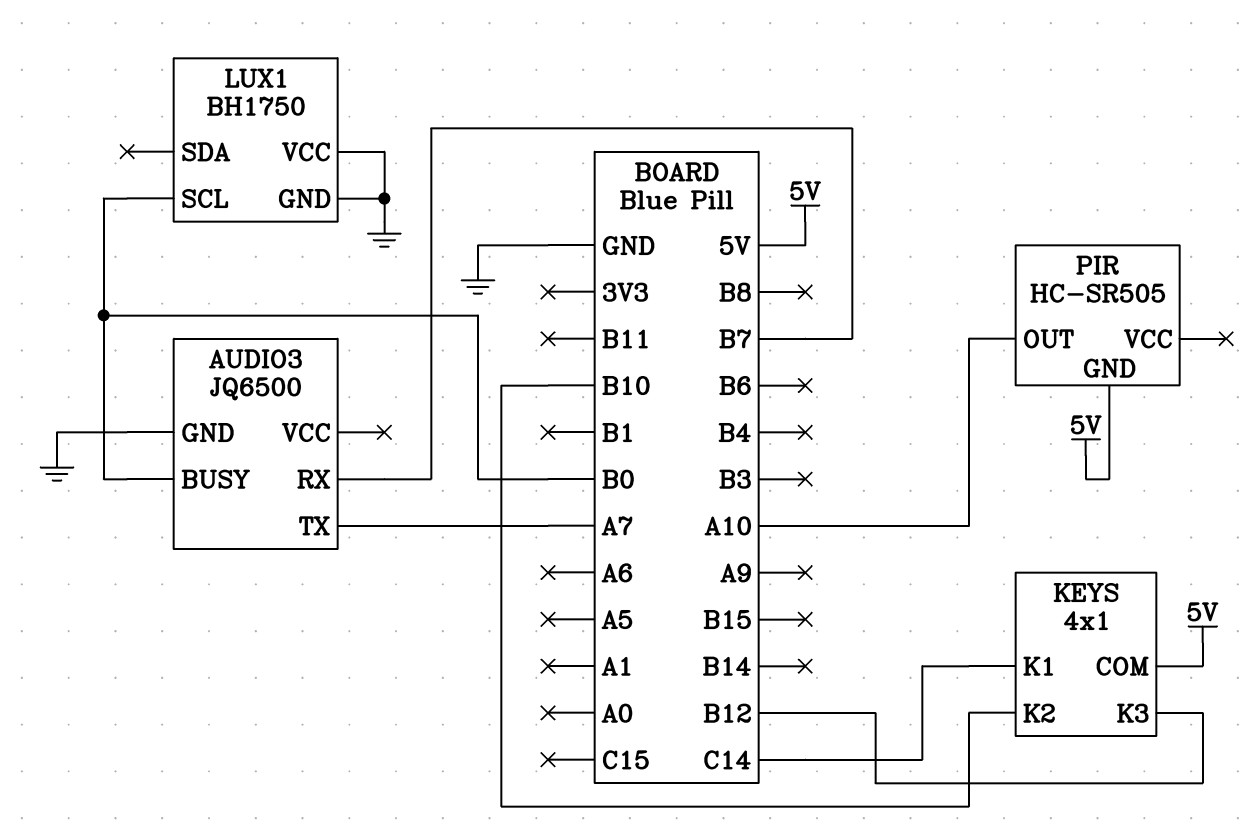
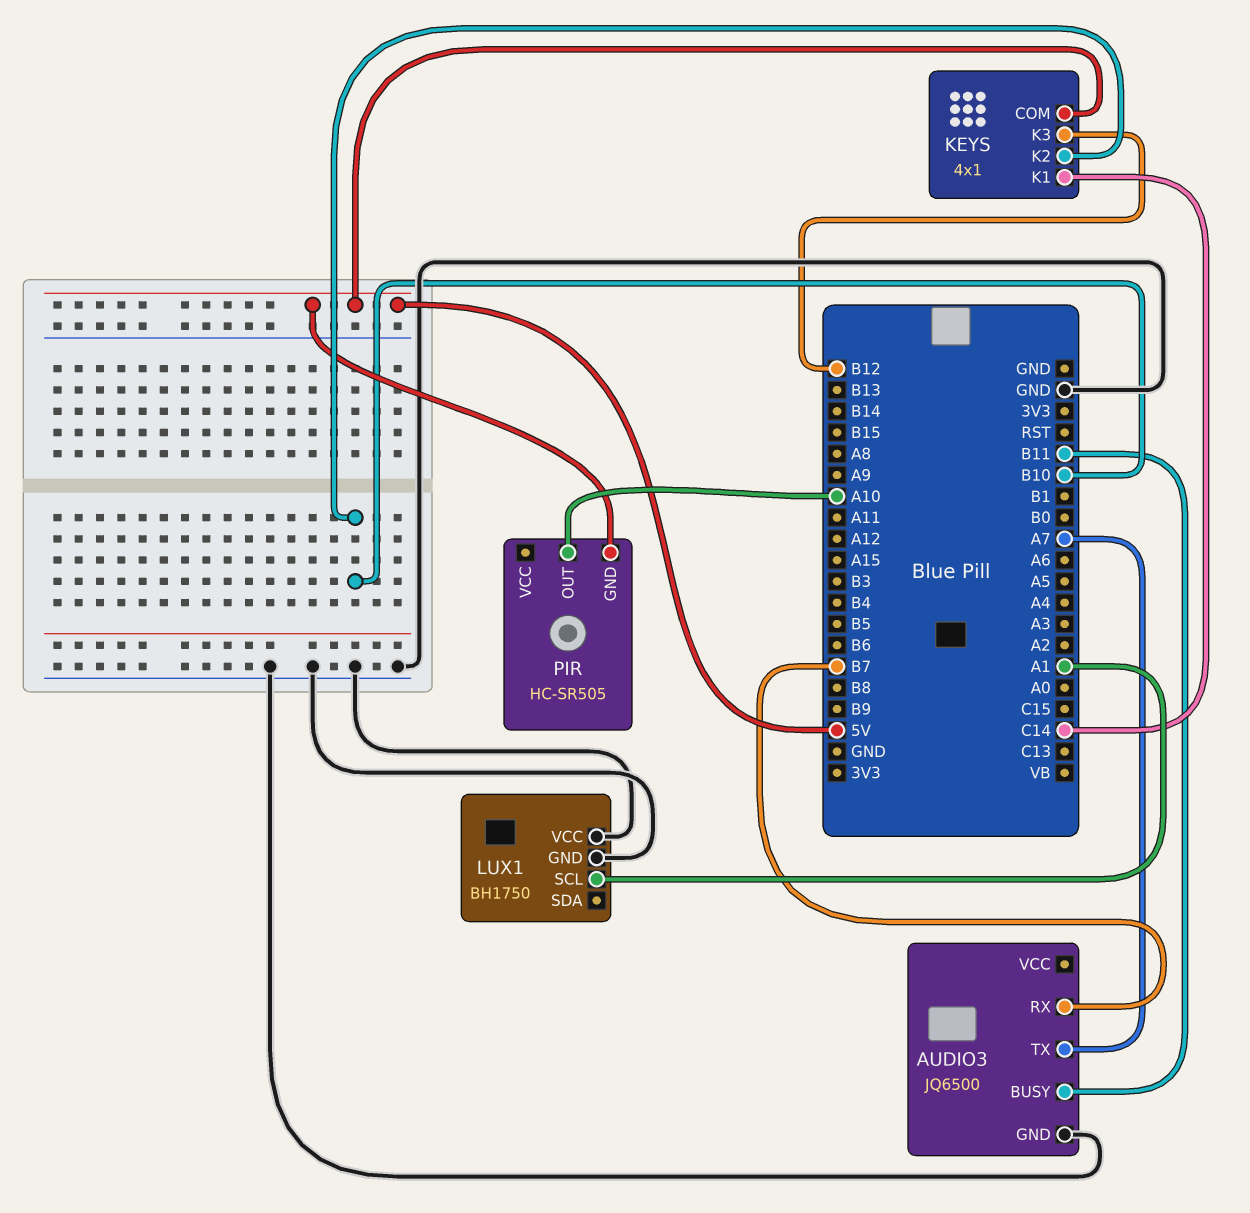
AUDIO3 pin BUSY: B0 -> B11
LUX1 pin SCL: B0 -> A1

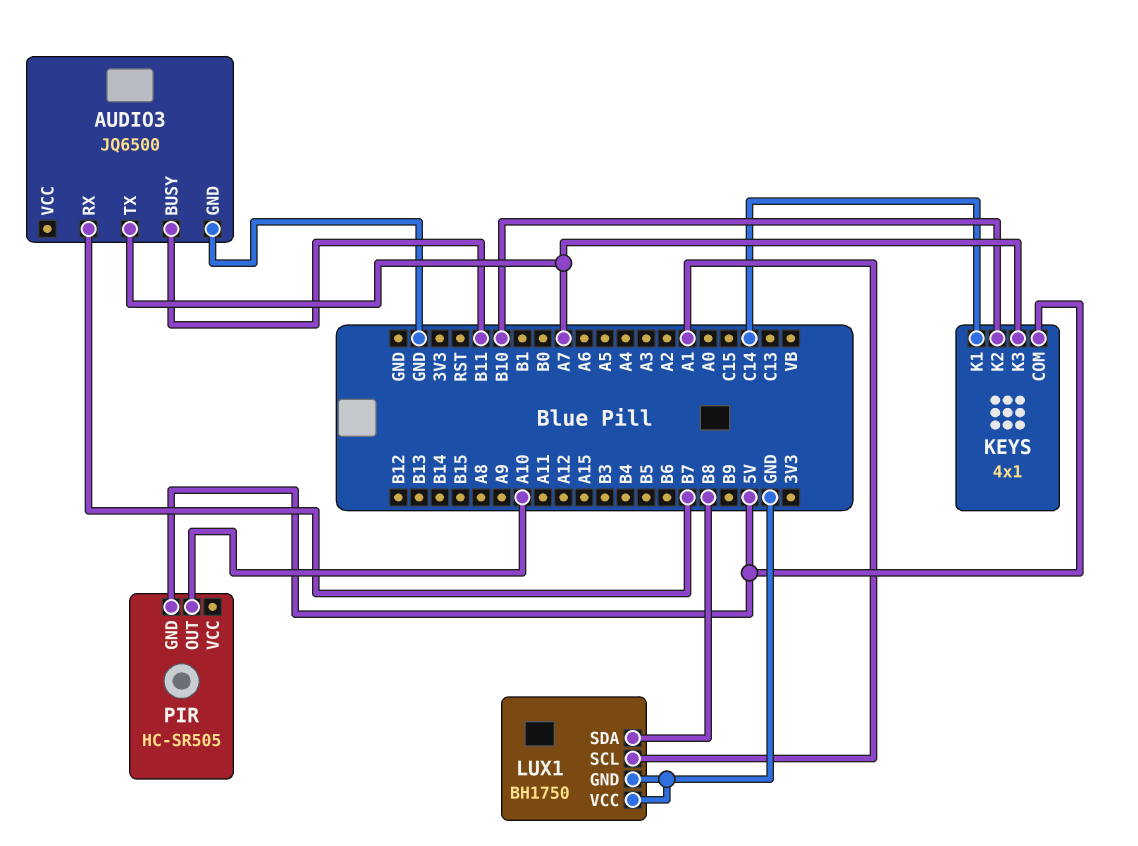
KEYS pin K3: B12 -> A7
LUX1 pin SDA: none -> B8

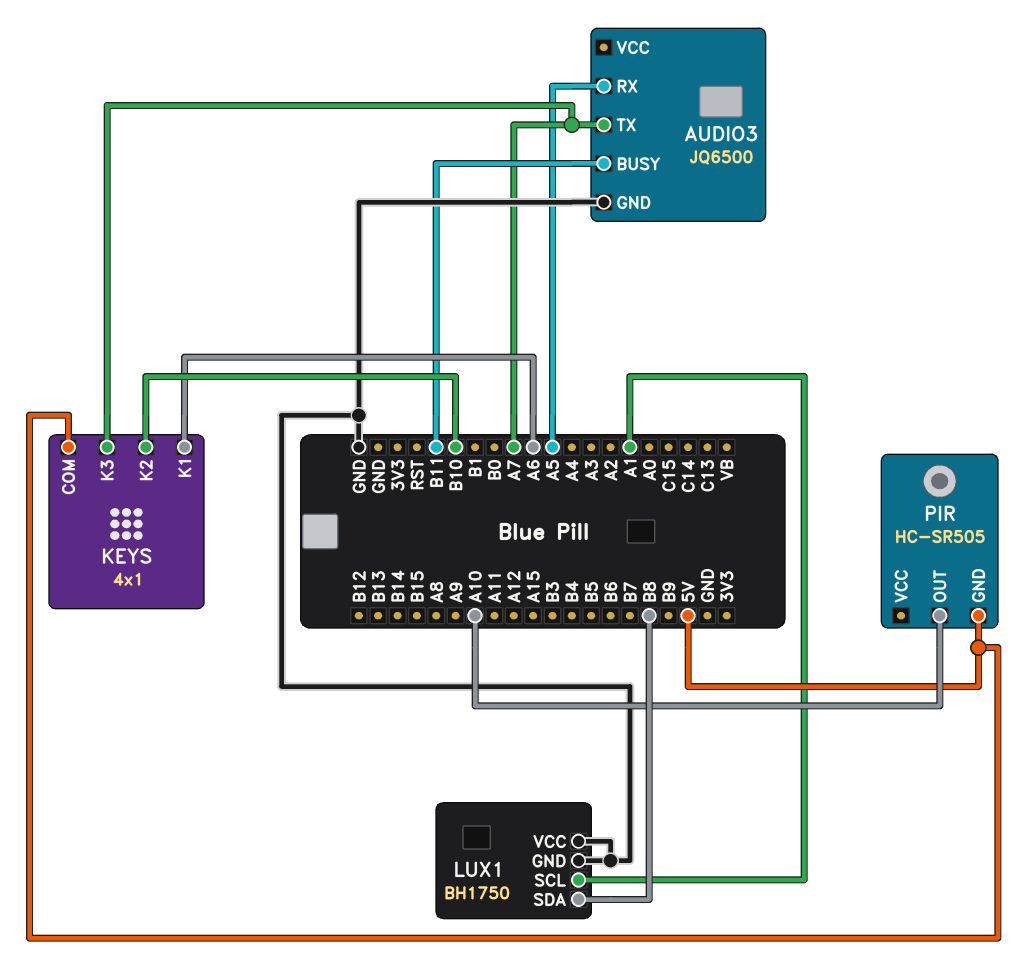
AUDIO3 pin RX: B7 -> A5
KEYS pin K1: C14 -> A6

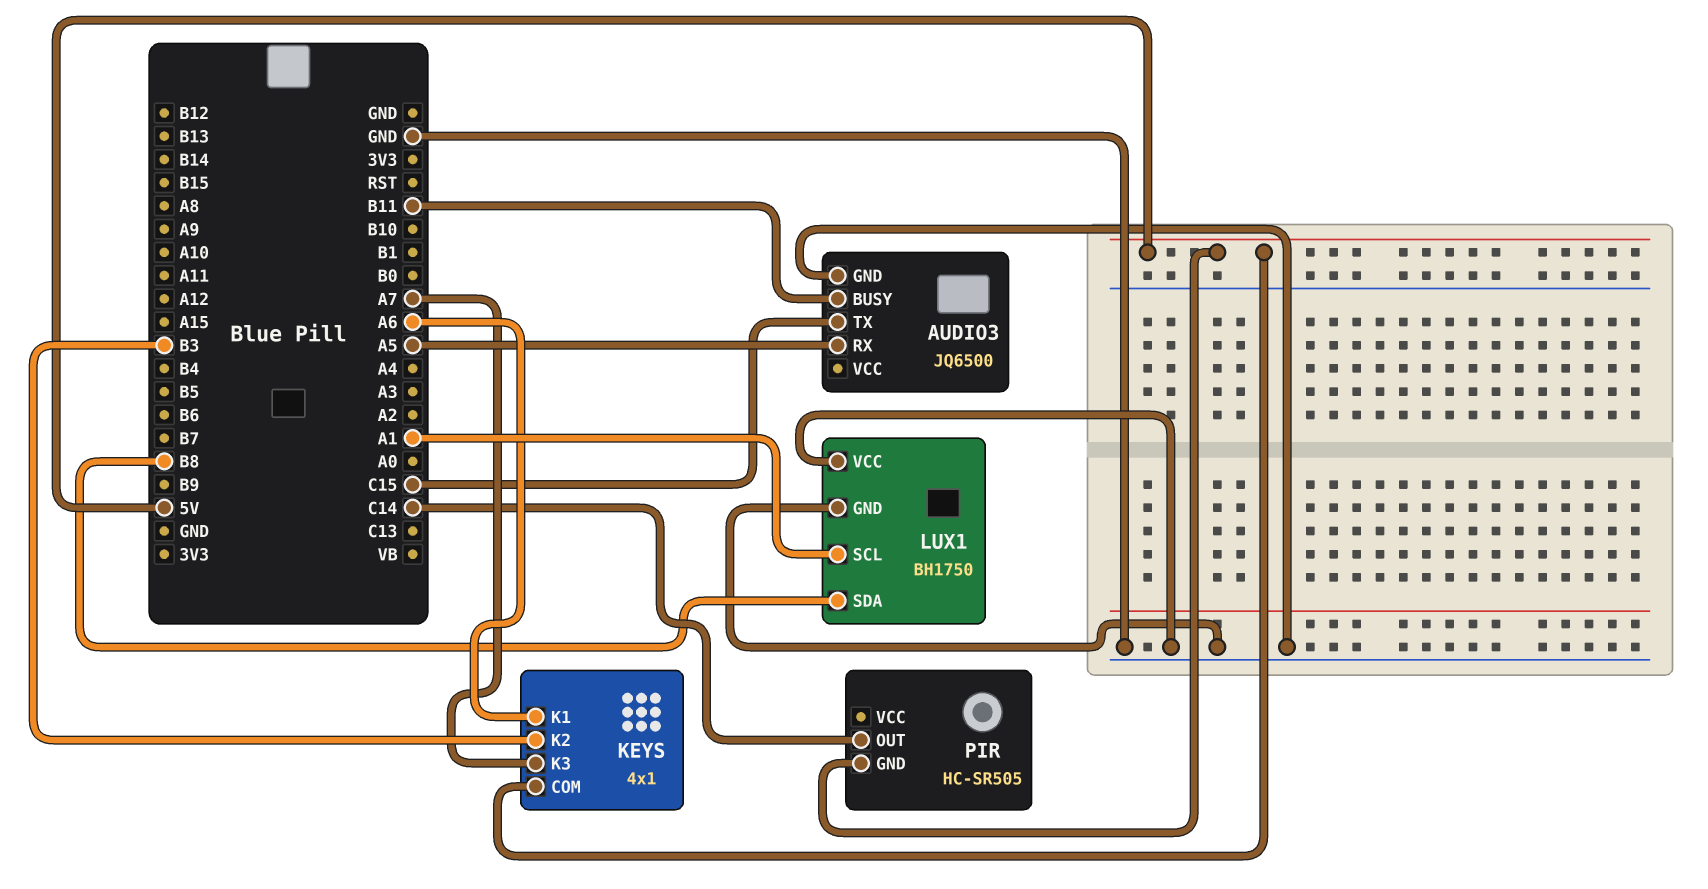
AUDIO3 pin TX: A7 -> C15
KEYS pin K2: B10 -> B3
PIR pin OUT: A10 -> C14

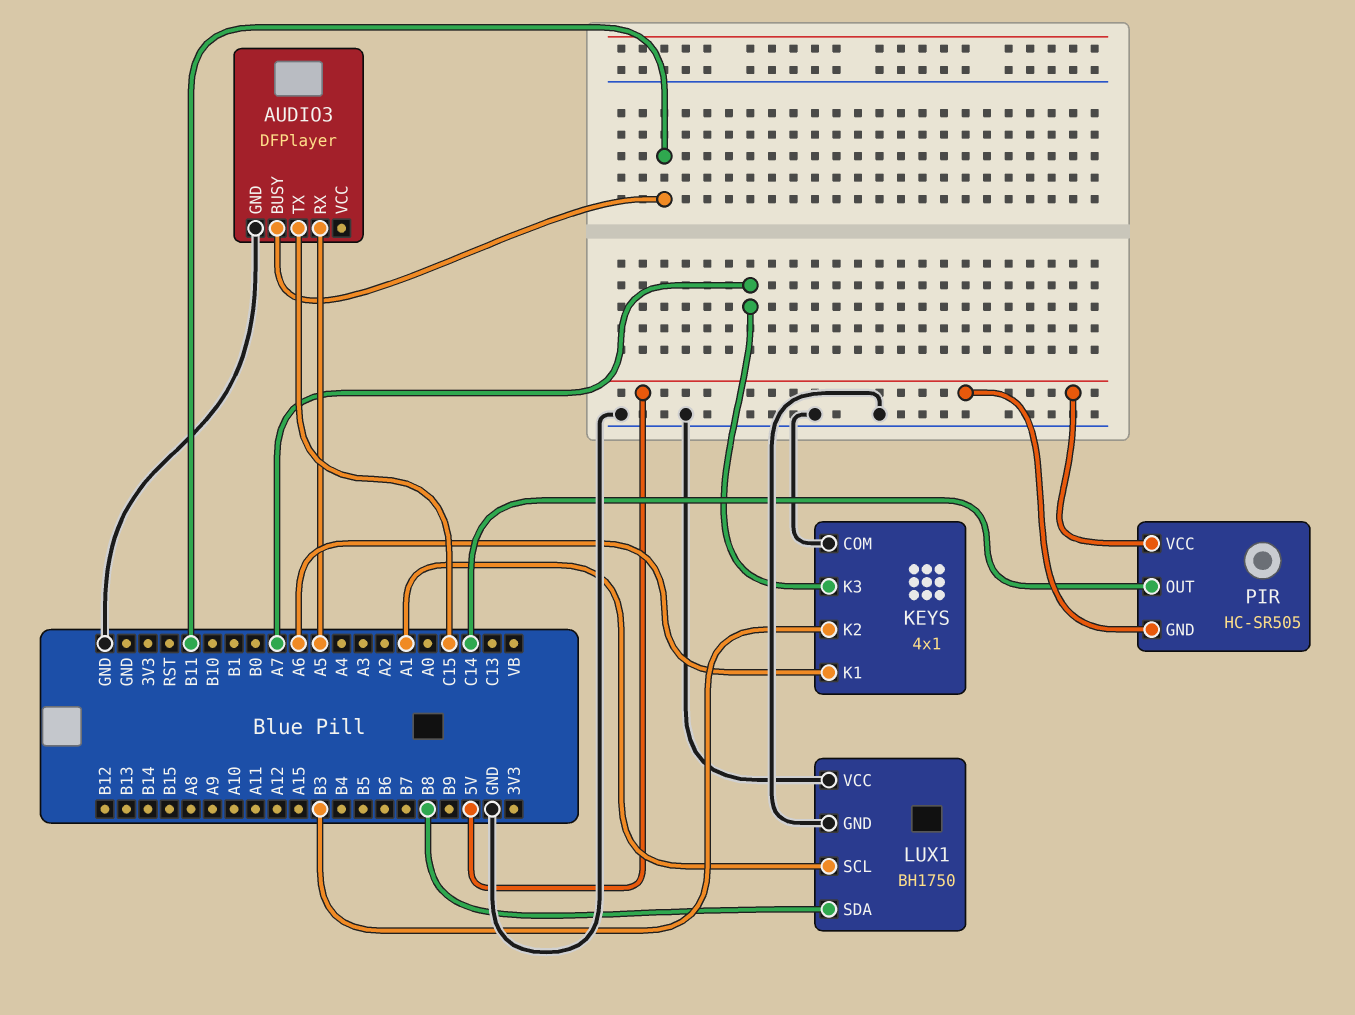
AUDIO3: JQ6500 -> DFPlayer
KEYS pin COM: 5V -> GND
PIR pin VCC: none -> 5V

